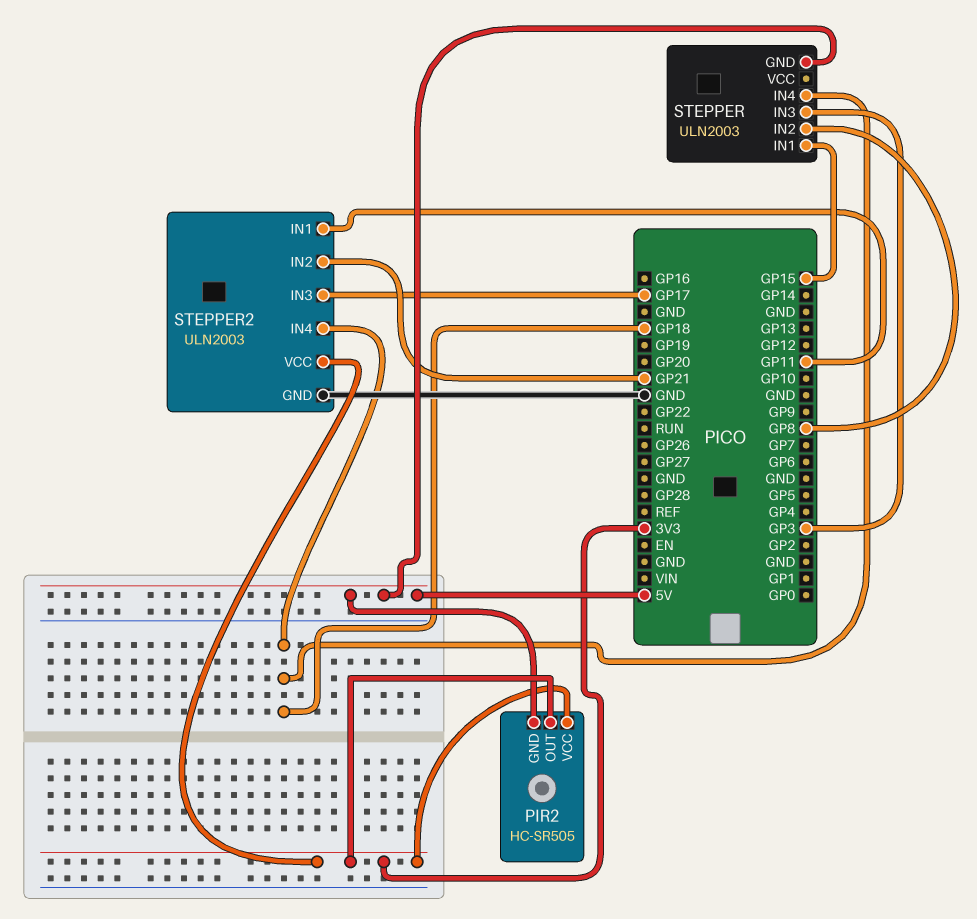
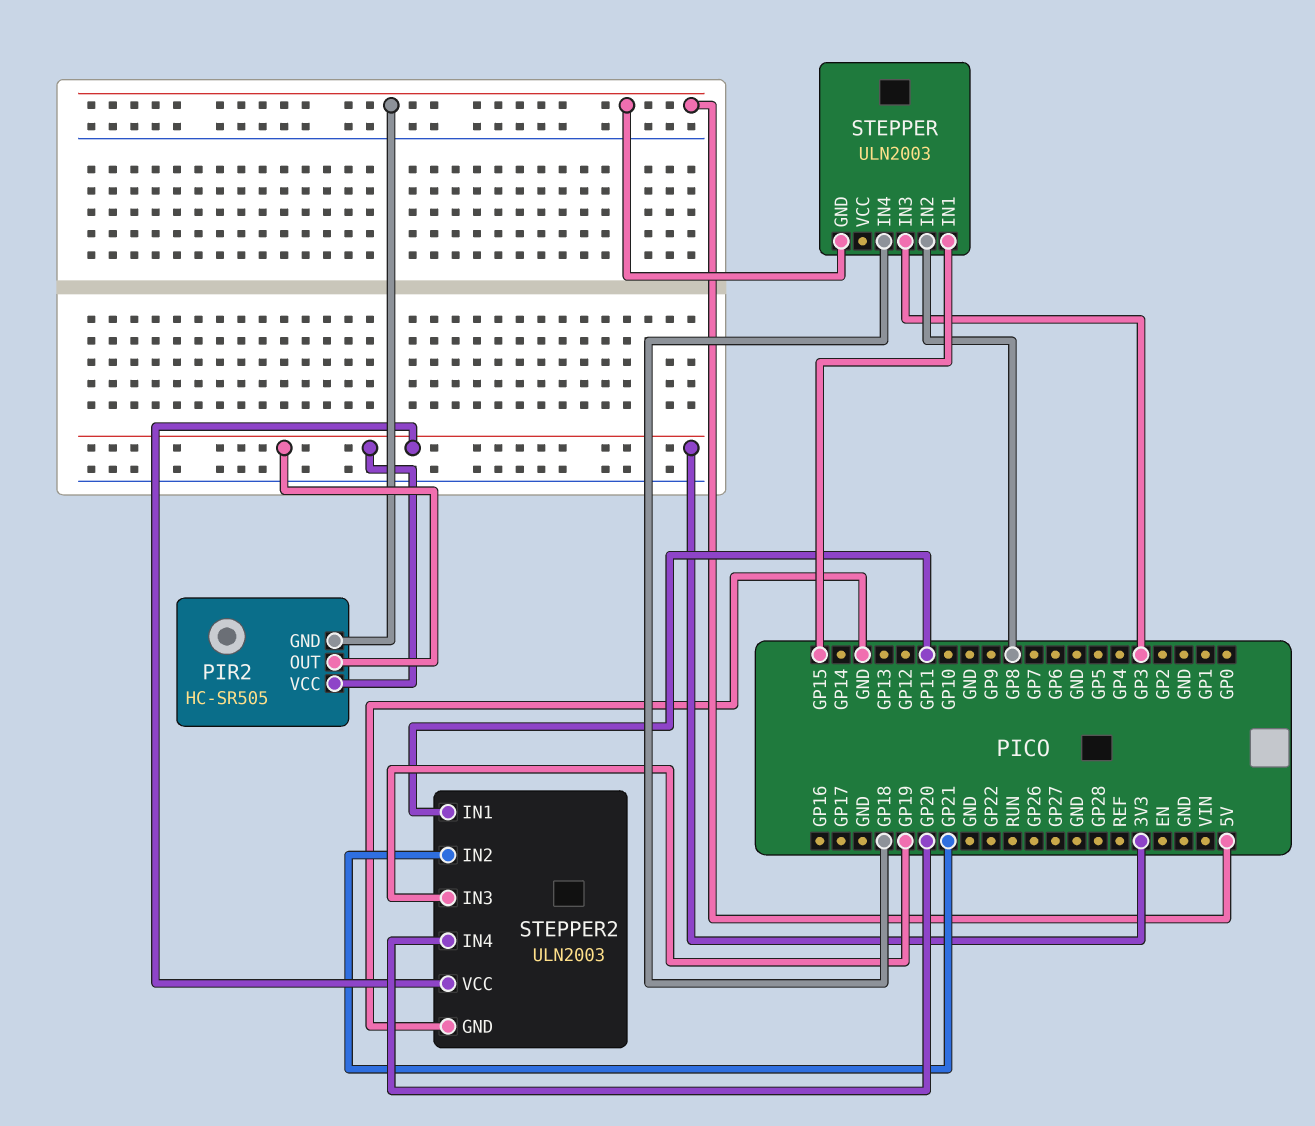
STEPPER2 pin IN3: GP17 -> GP19
STEPPER2 pin IN4: GP18 -> GP20

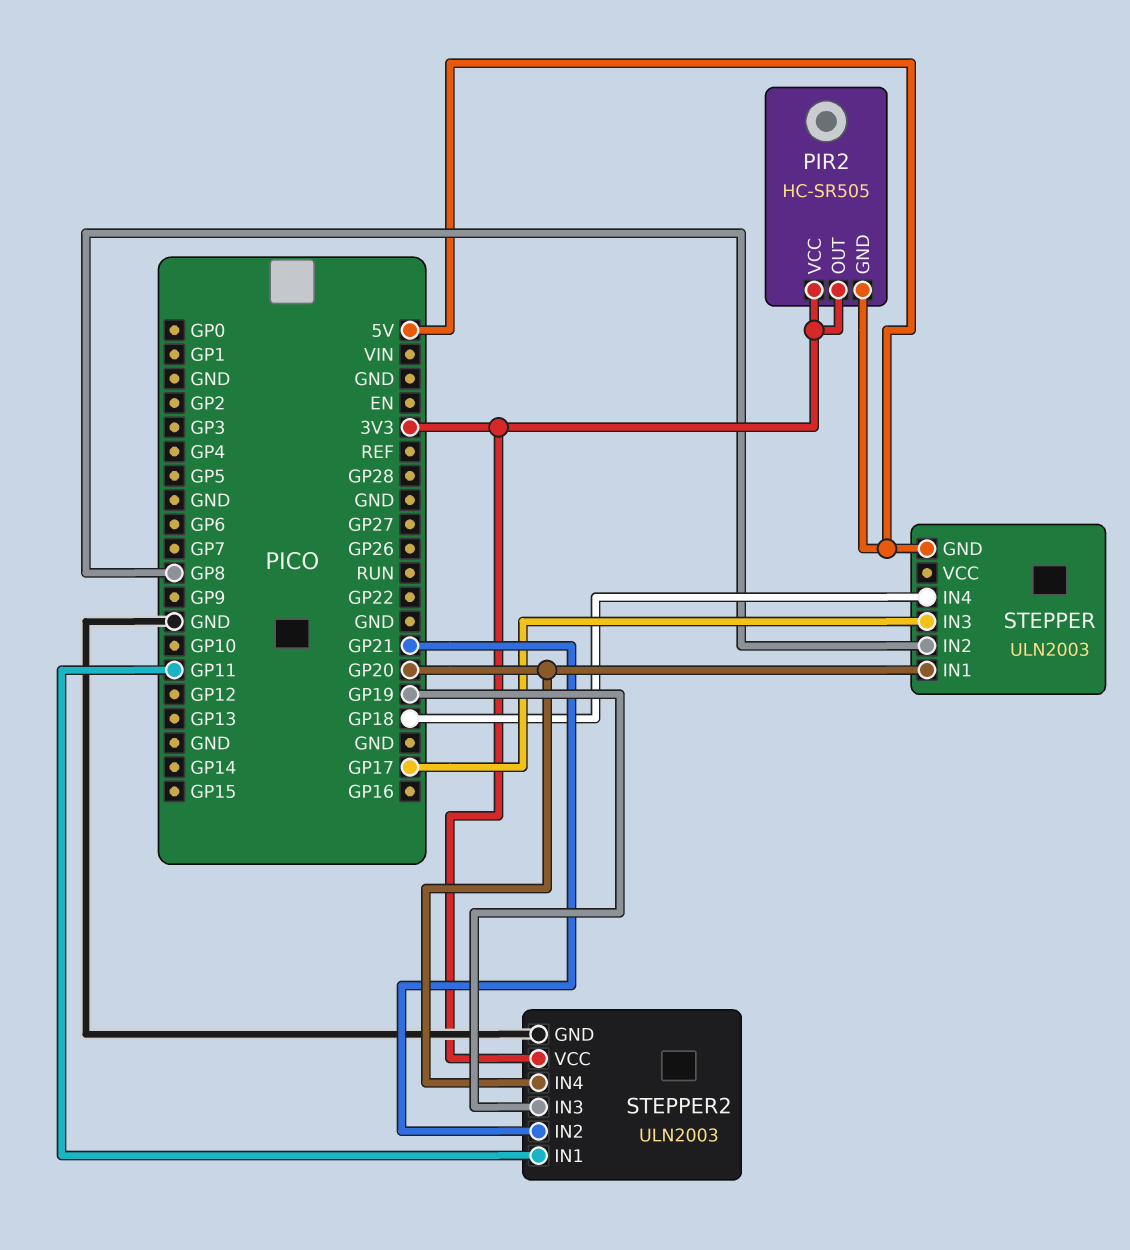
STEPPER pin IN1: GP15 -> GP20
STEPPER pin IN3: GP3 -> GP17

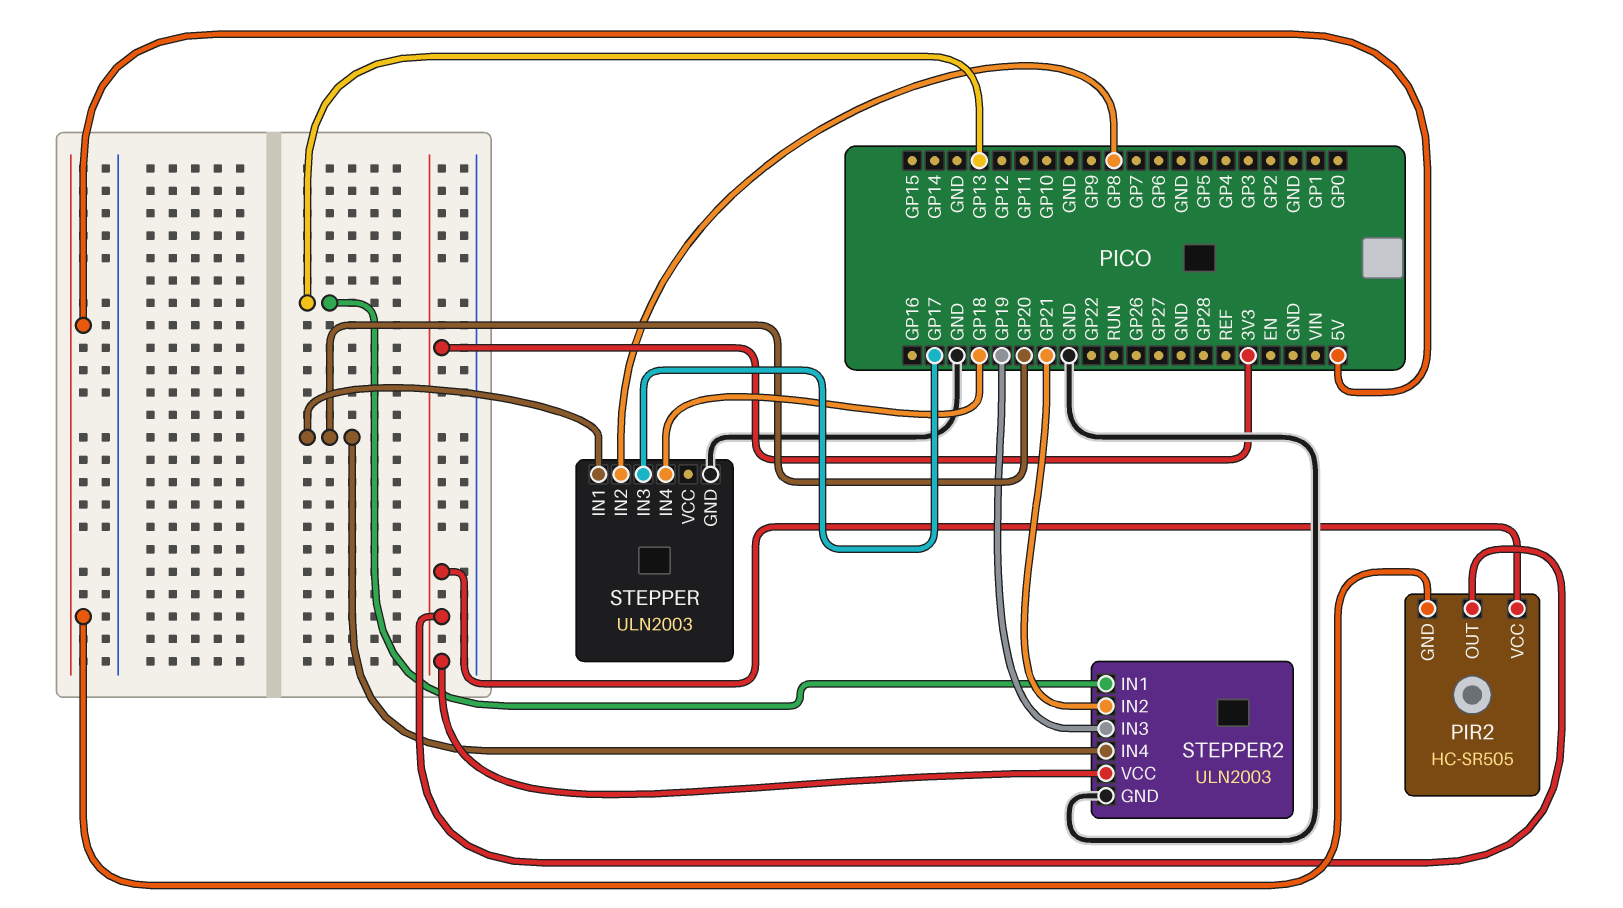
STEPPER pin GND: 5V -> GND
STEPPER2 pin IN1: GP11 -> GP13

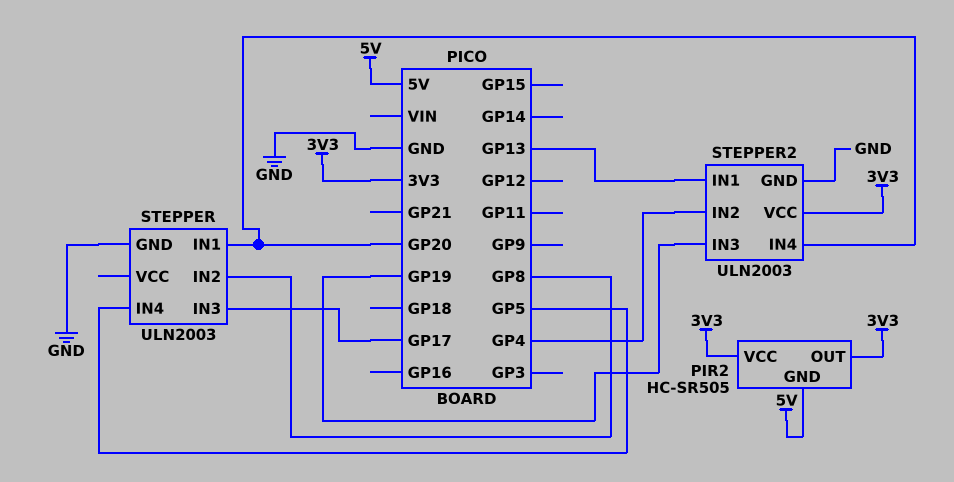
STEPPER pin IN4: GP18 -> GP5
STEPPER2 pin IN2: GP21 -> GP4

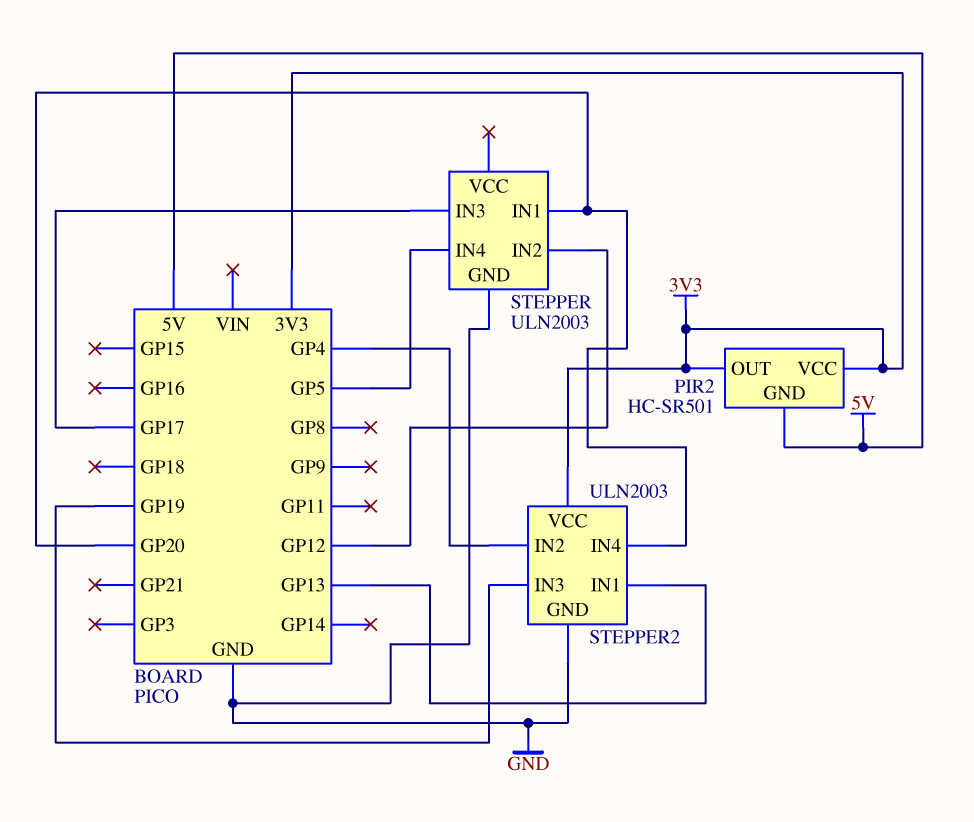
PIR2: HC-SR505 -> HC-SR501
STEPPER pin IN2: GP8 -> GP12

